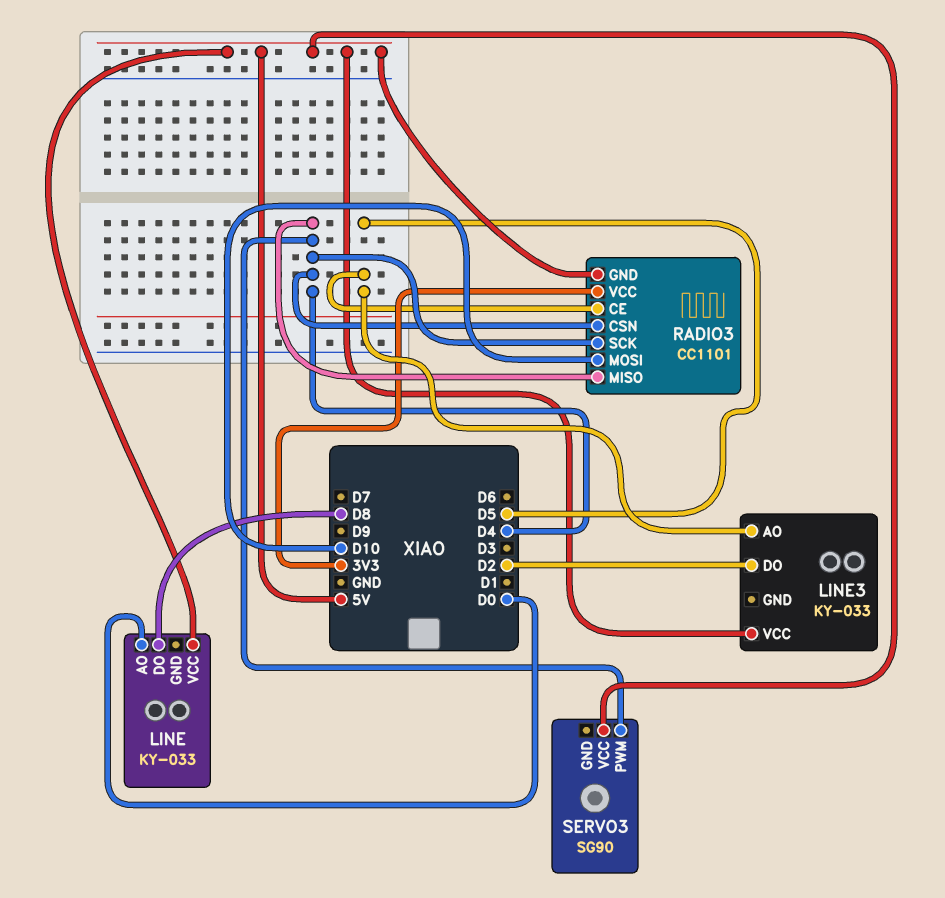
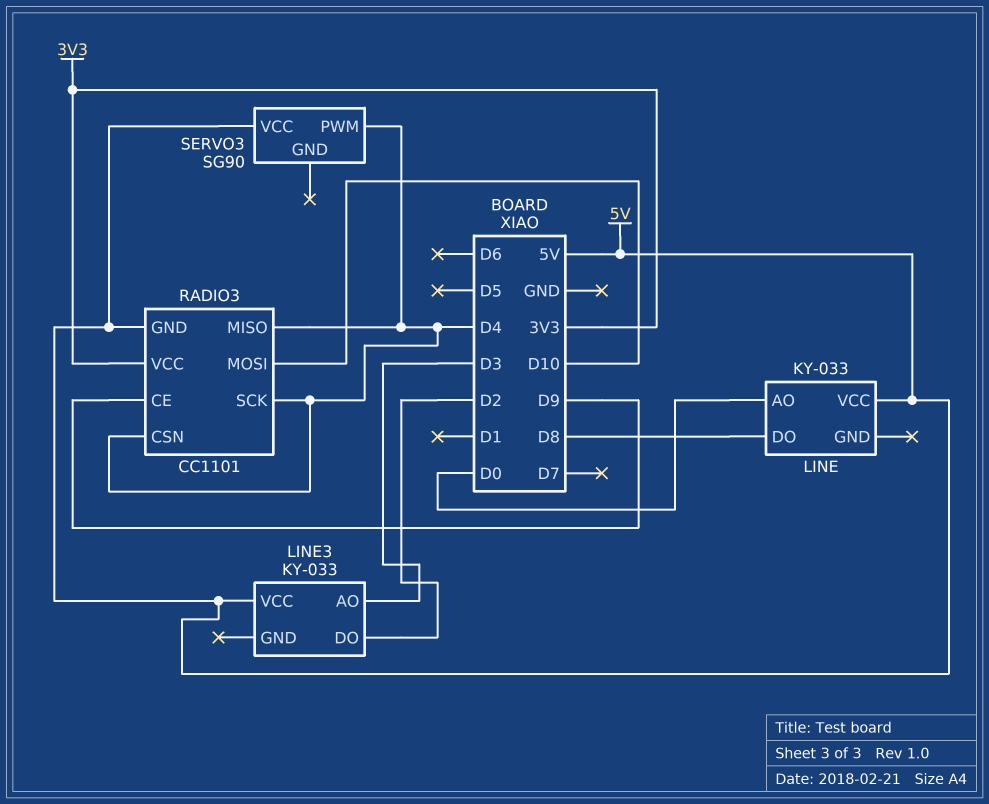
LINE3 pin AO: D5 -> D3
RADIO3 pin CE: D5 -> D9

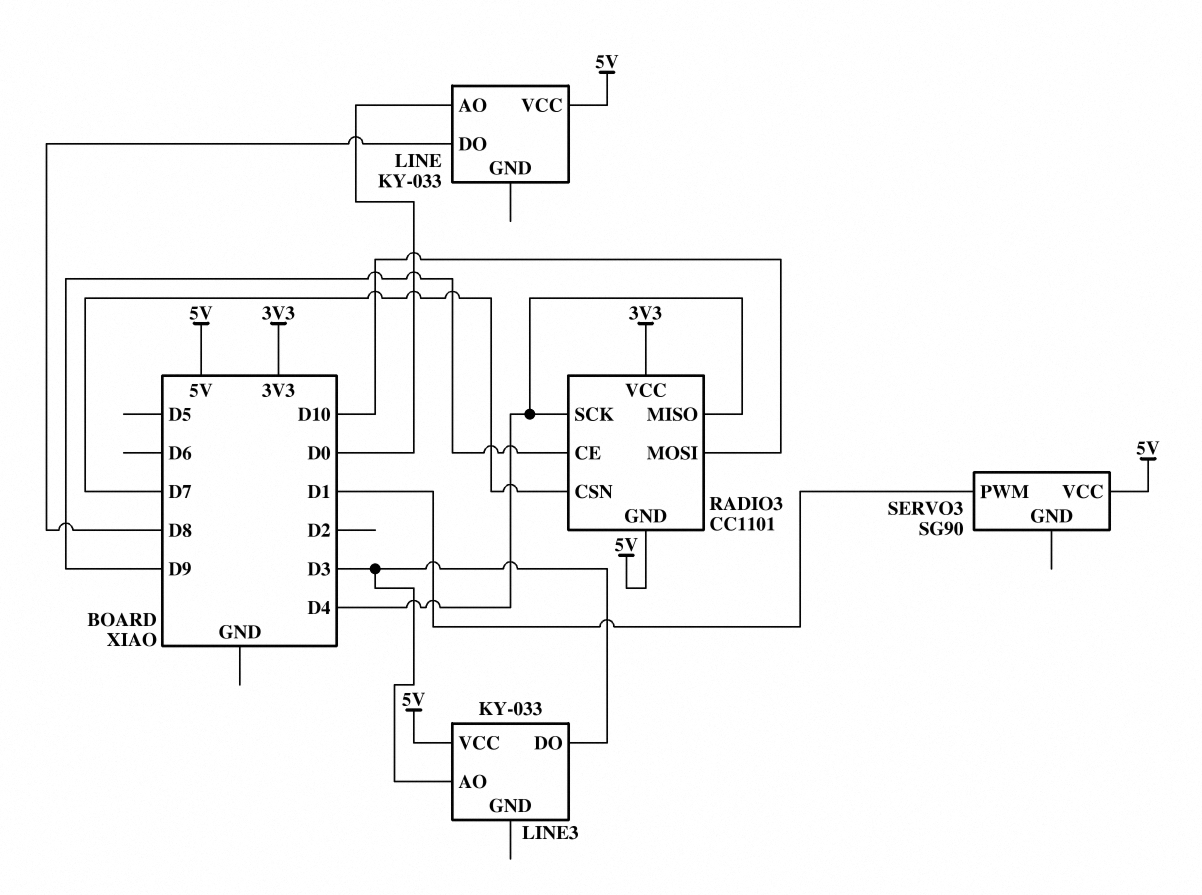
LINE3 pin DO: D2 -> D3
RADIO3 pin CSN: D4 -> D7
SERVO3 pin PWM: D4 -> D1

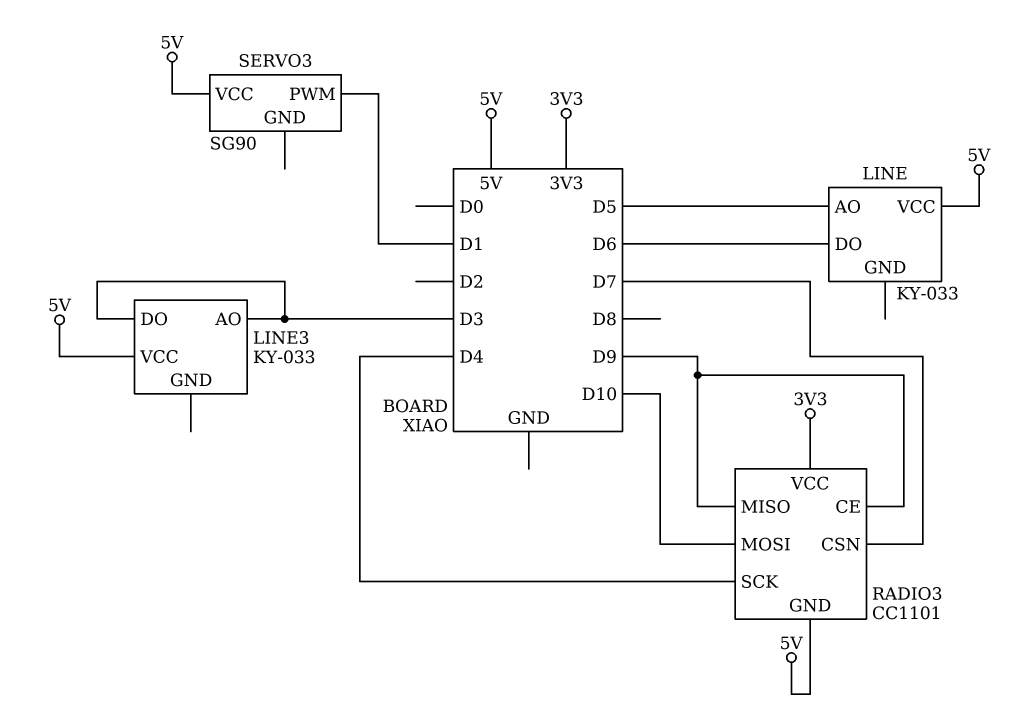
LINE pin AO: D0 -> D5
LINE pin DO: D8 -> D6
RADIO3 pin MISO: D4 -> D9

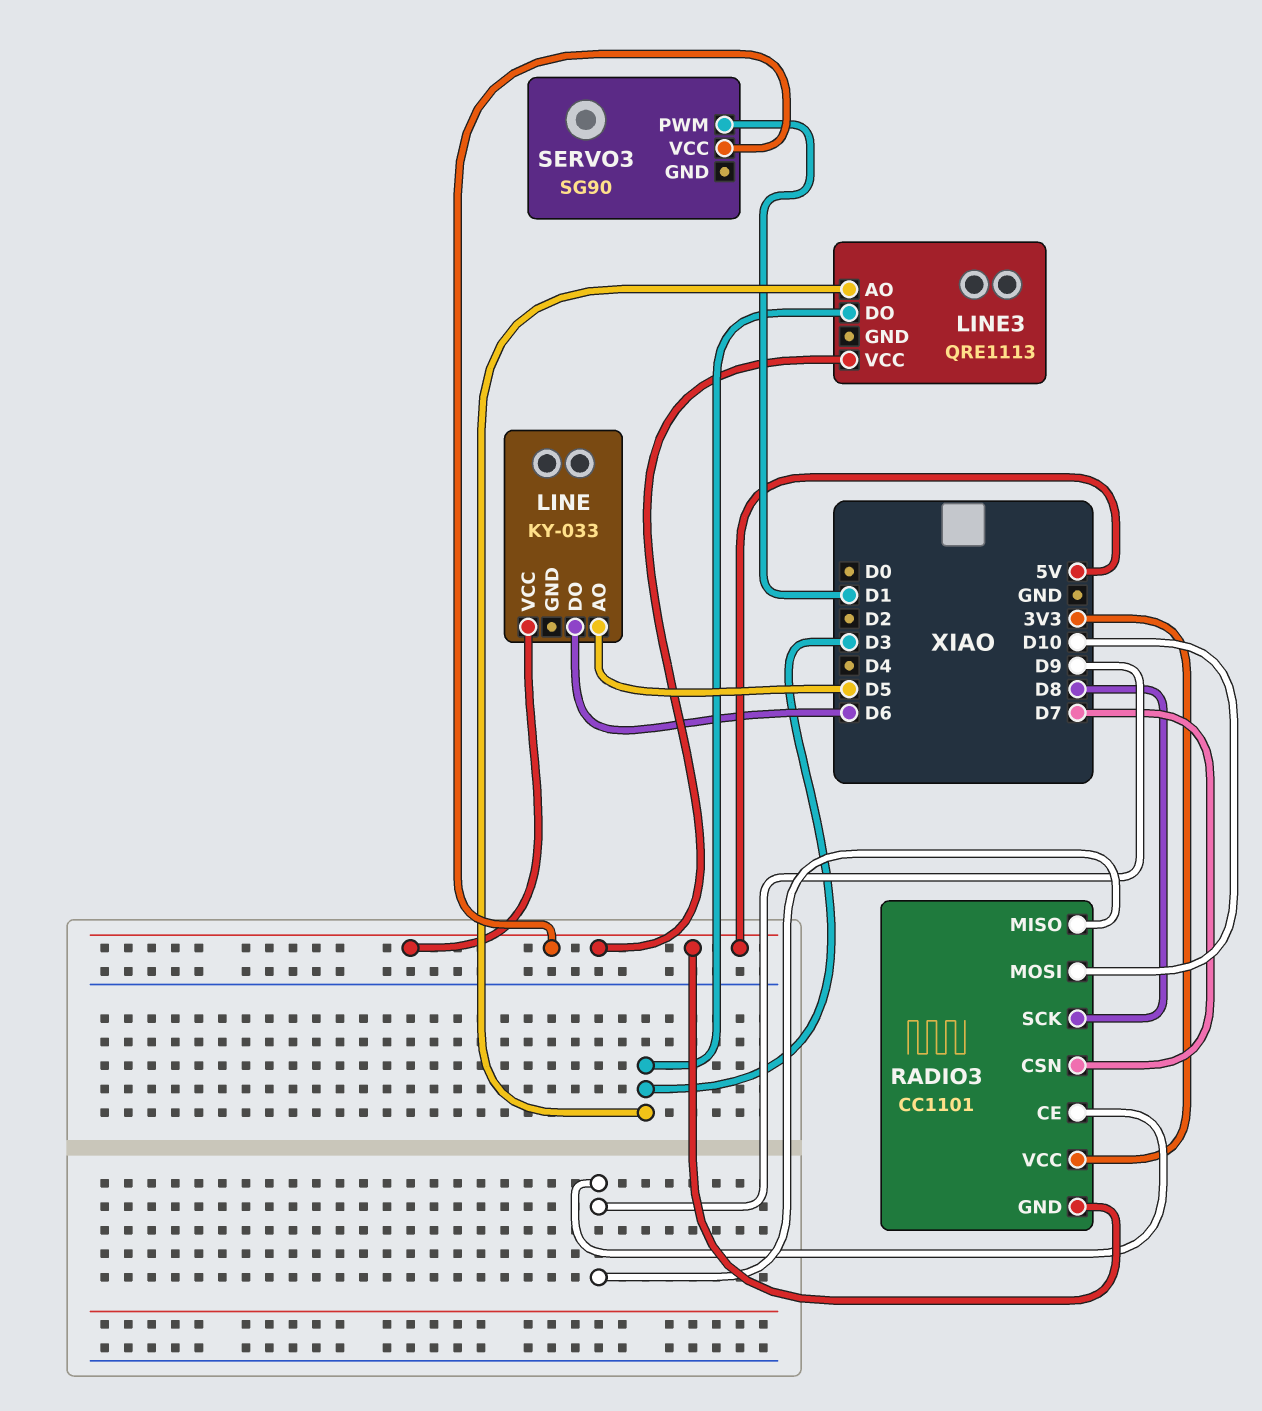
LINE3: KY-033 -> QRE1113
RADIO3 pin SCK: D4 -> D8

